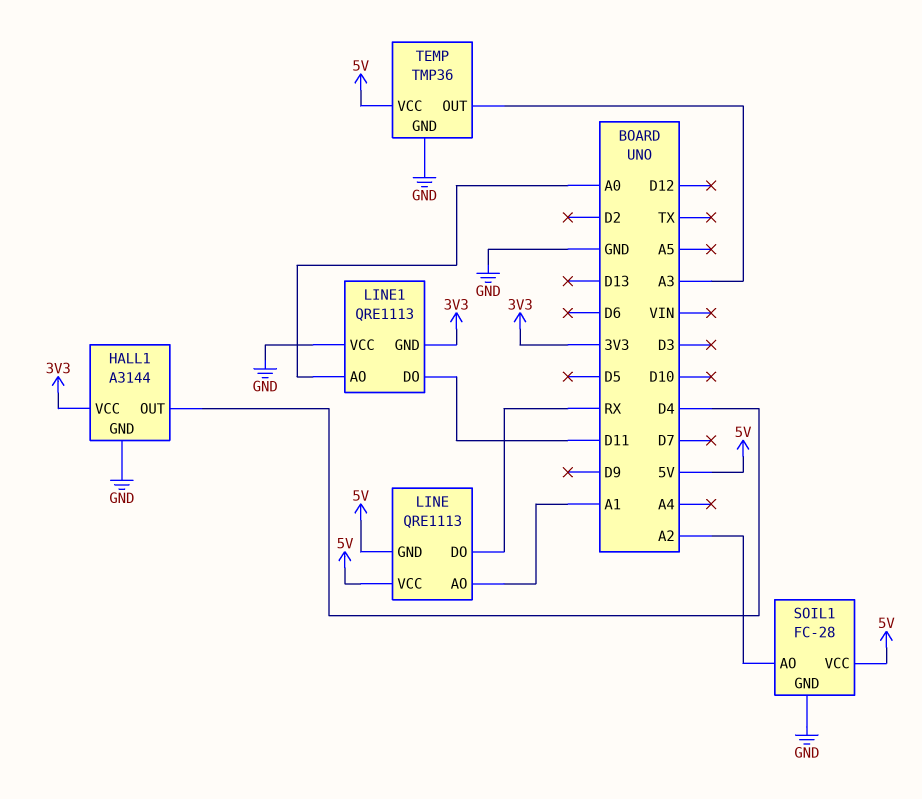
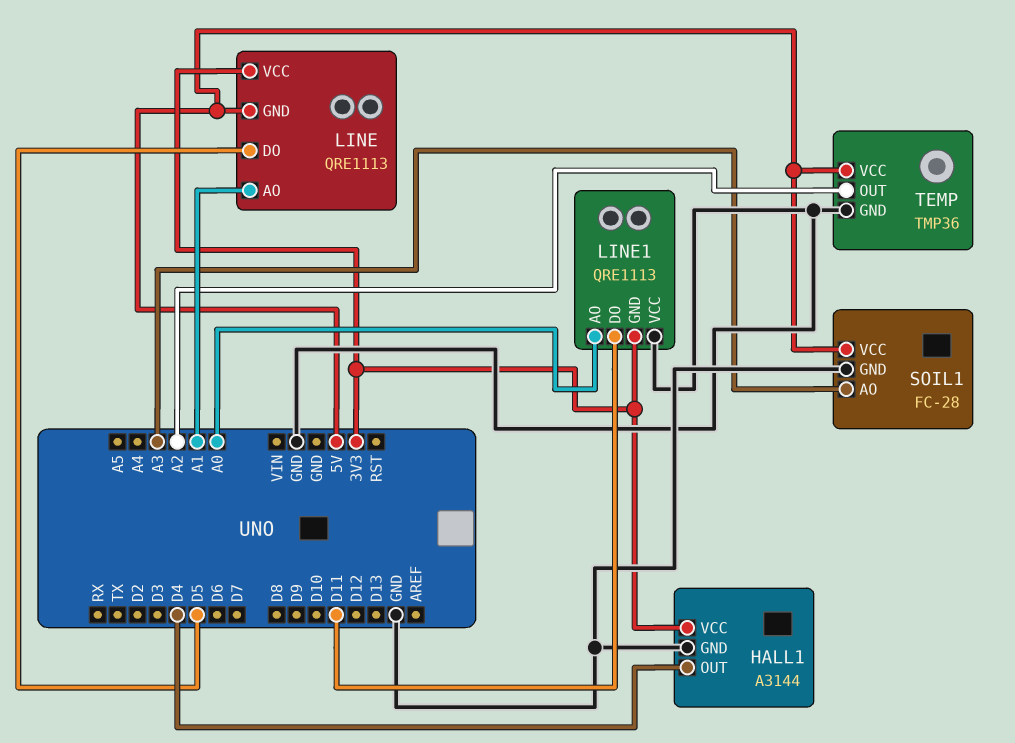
LINE pin DO: RX -> D5
LINE pin VCC: 5V -> 3V3
SOIL1 pin AO: A2 -> A3
TEMP pin OUT: A3 -> A2

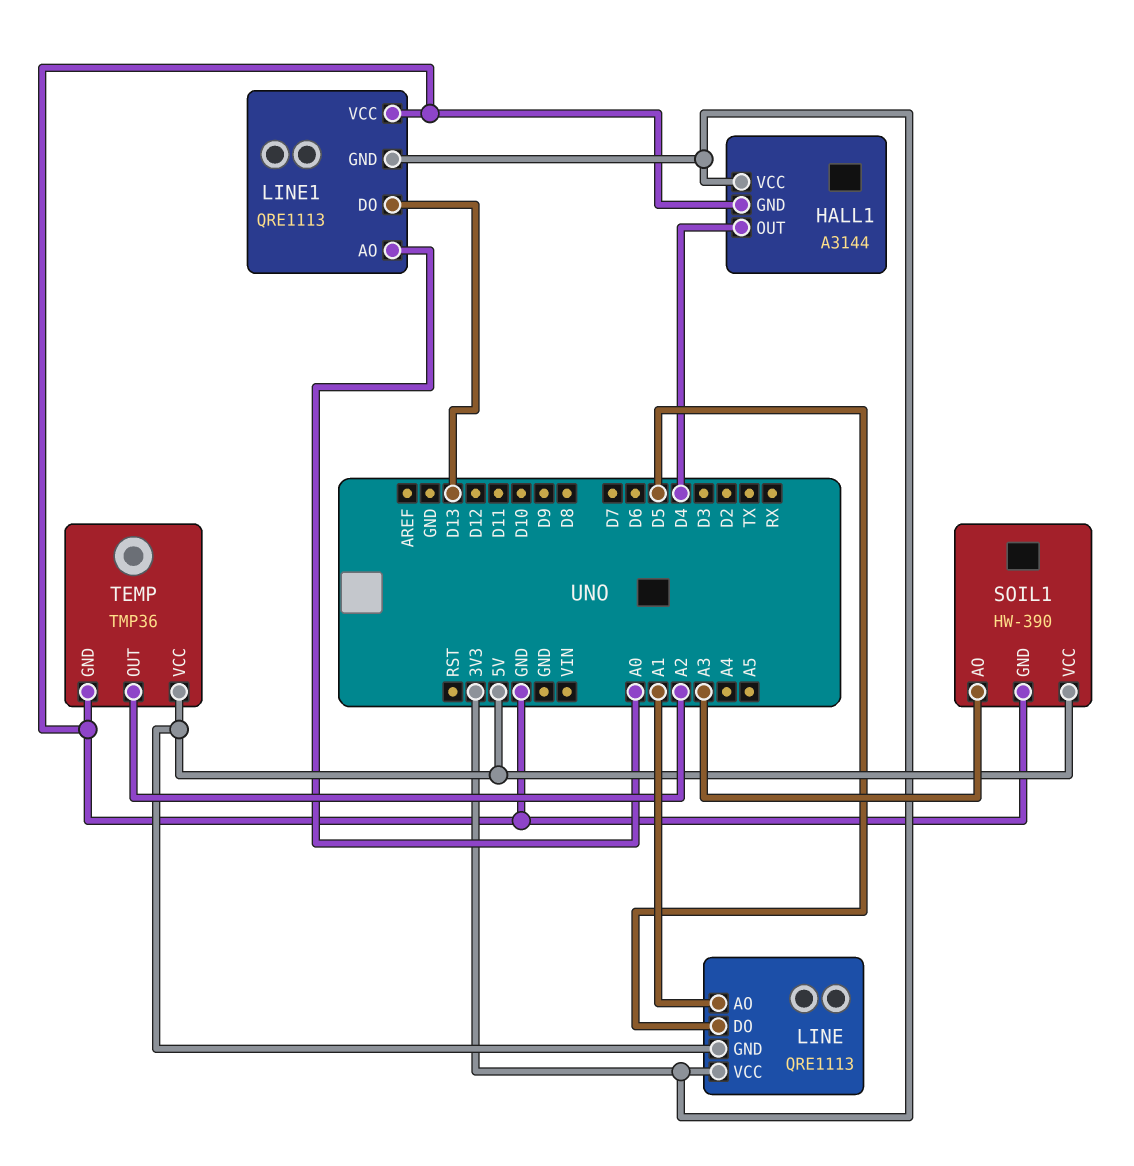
LINE1 pin DO: D11 -> D13
SOIL1: FC-28 -> HW-390

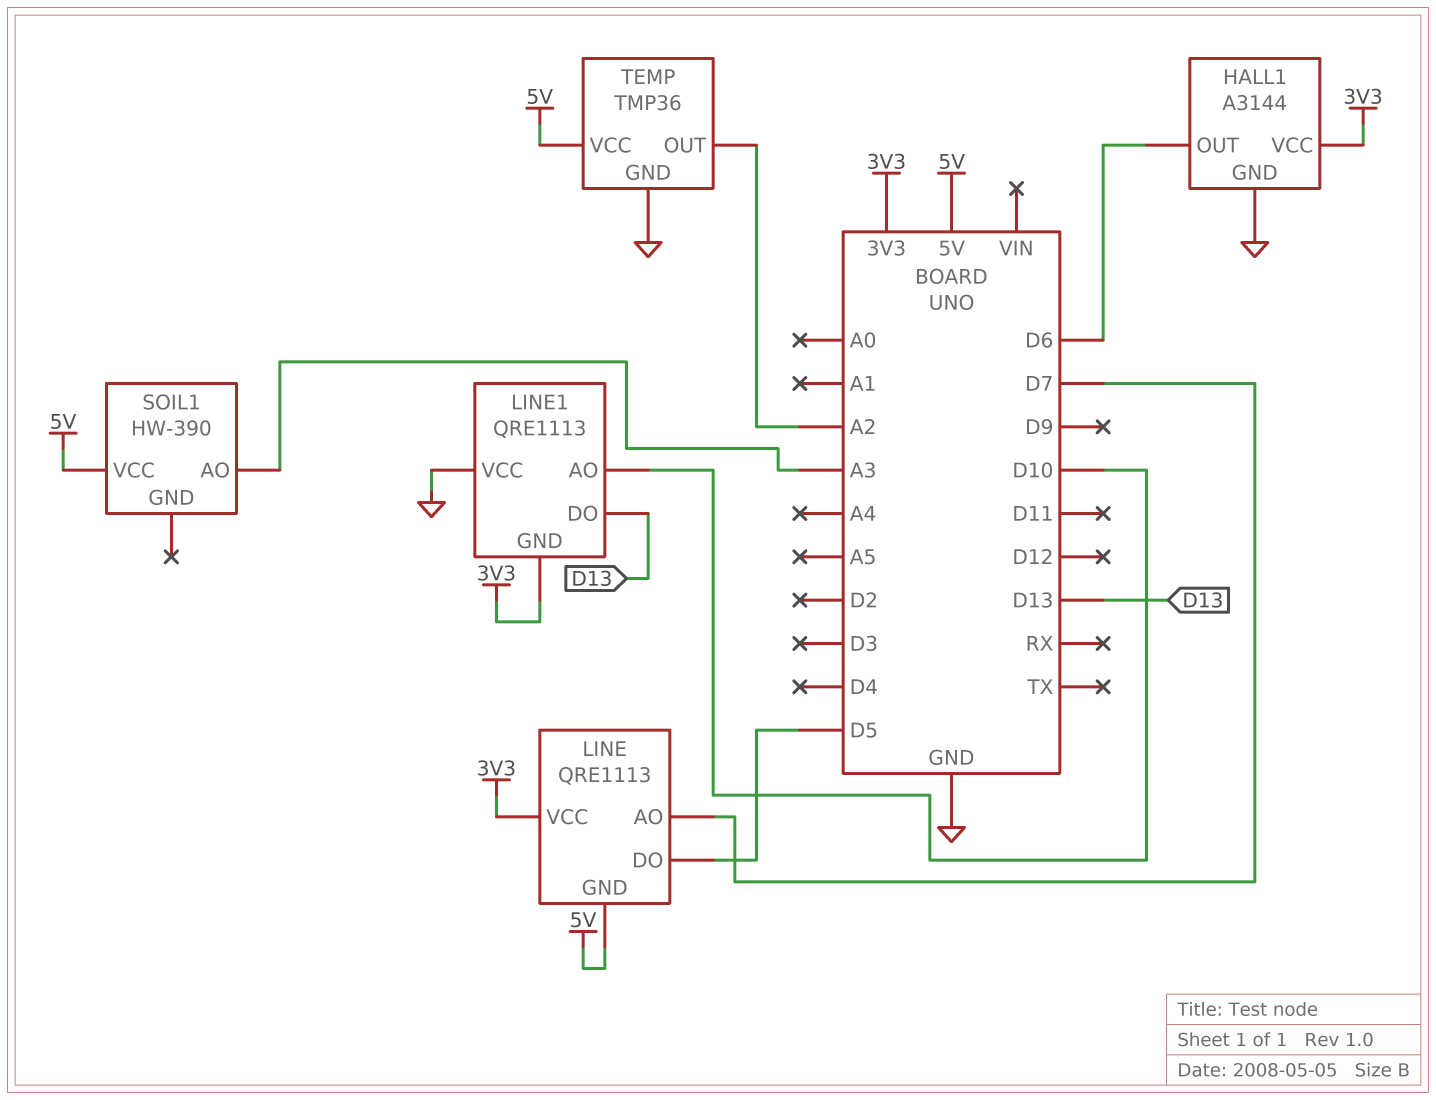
HALL1 pin OUT: D4 -> D6
LINE pin AO: A1 -> D7
LINE1 pin AO: A0 -> D10
SOIL1 pin GND: GND -> none

